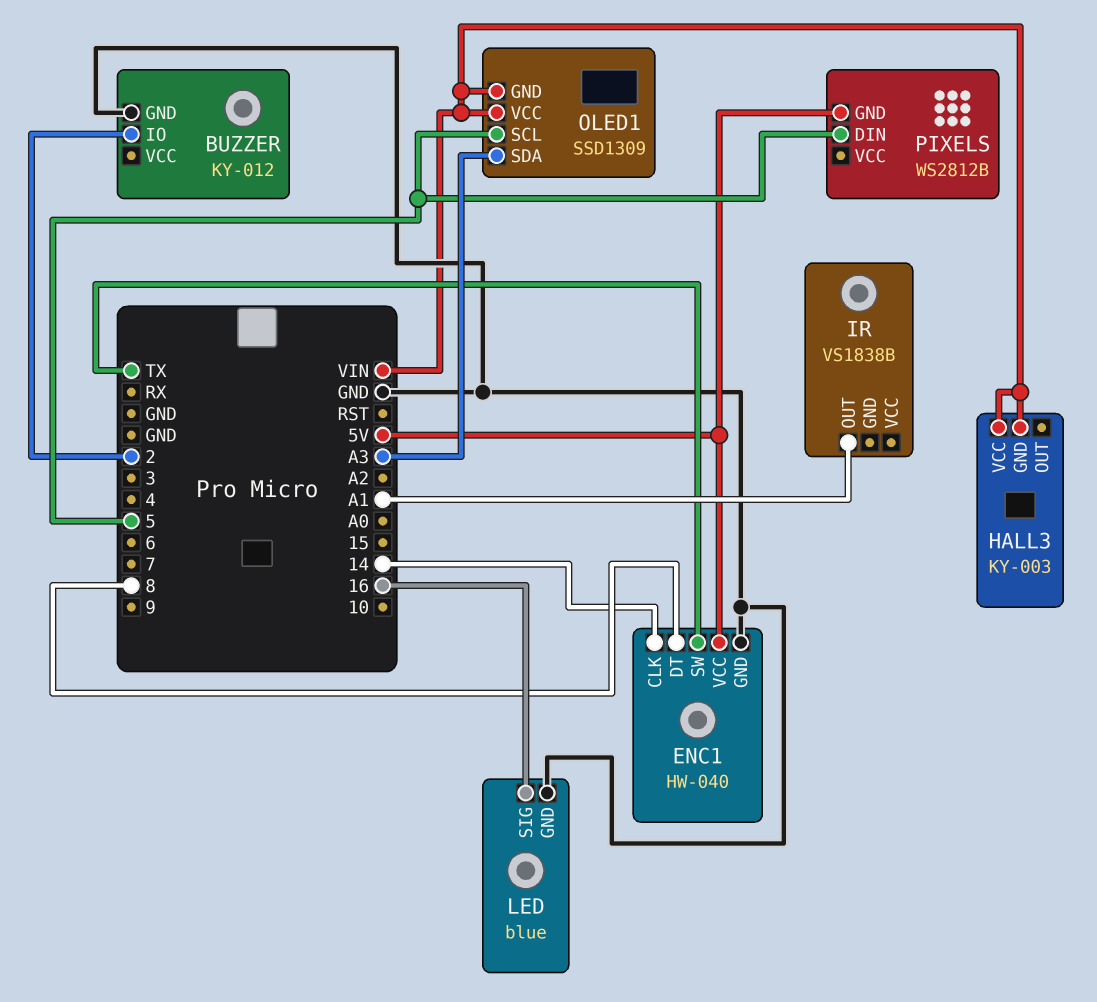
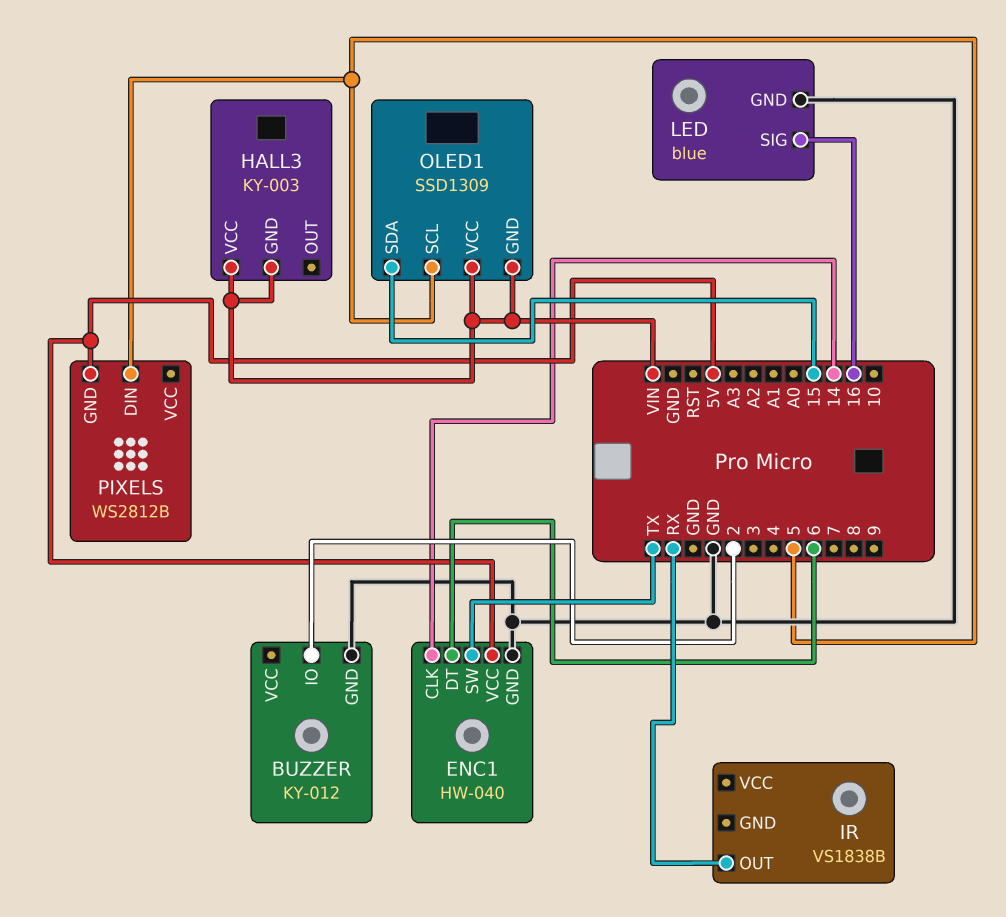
ENC1 pin DT: 8 -> 6
IR pin OUT: A1 -> RX
OLED1 pin SDA: A3 -> 15

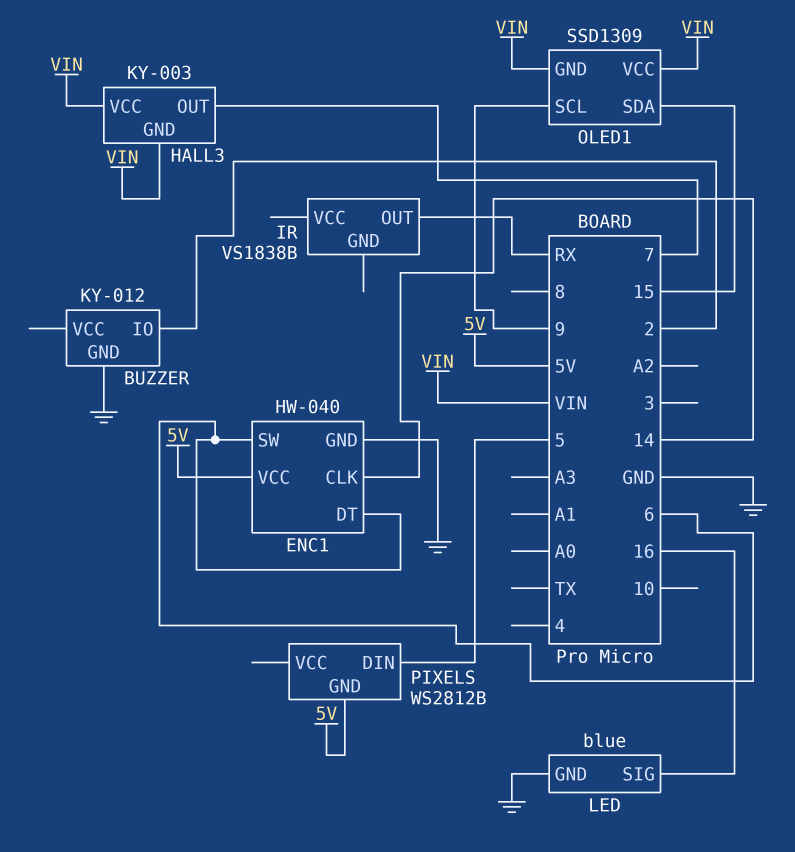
ENC1 pin SW: TX -> 6
HALL3 pin OUT: none -> 7
OLED1 pin SCL: 5 -> 9

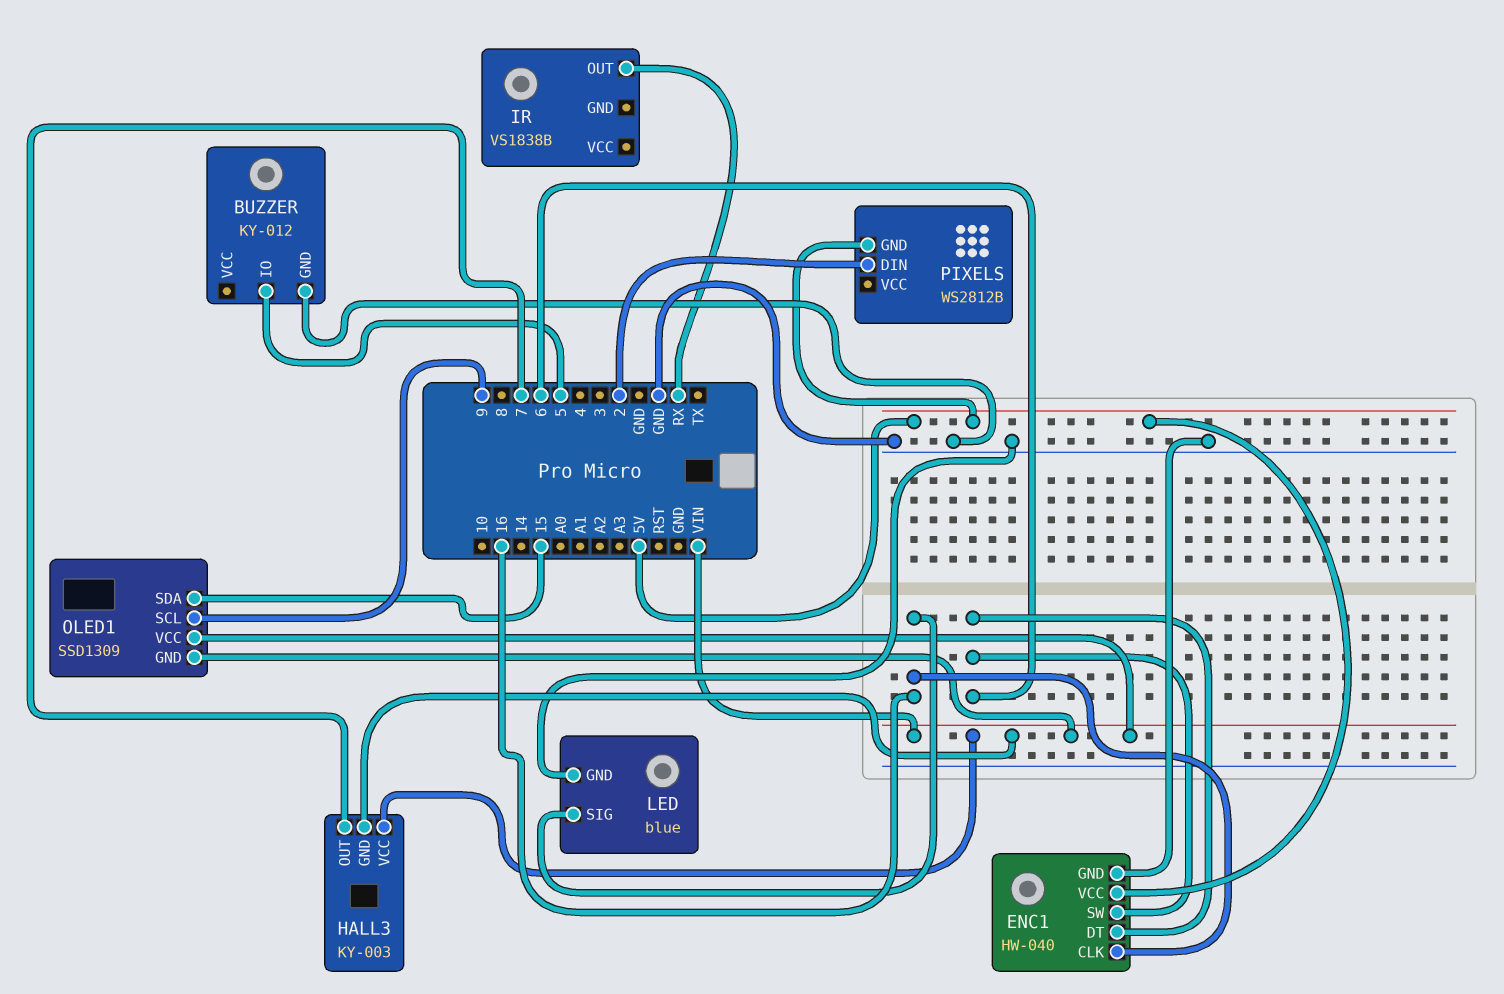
BUZZER pin IO: 2 -> 5
ENC1 pin CLK: 14 -> 16
PIXELS pin DIN: 5 -> 2

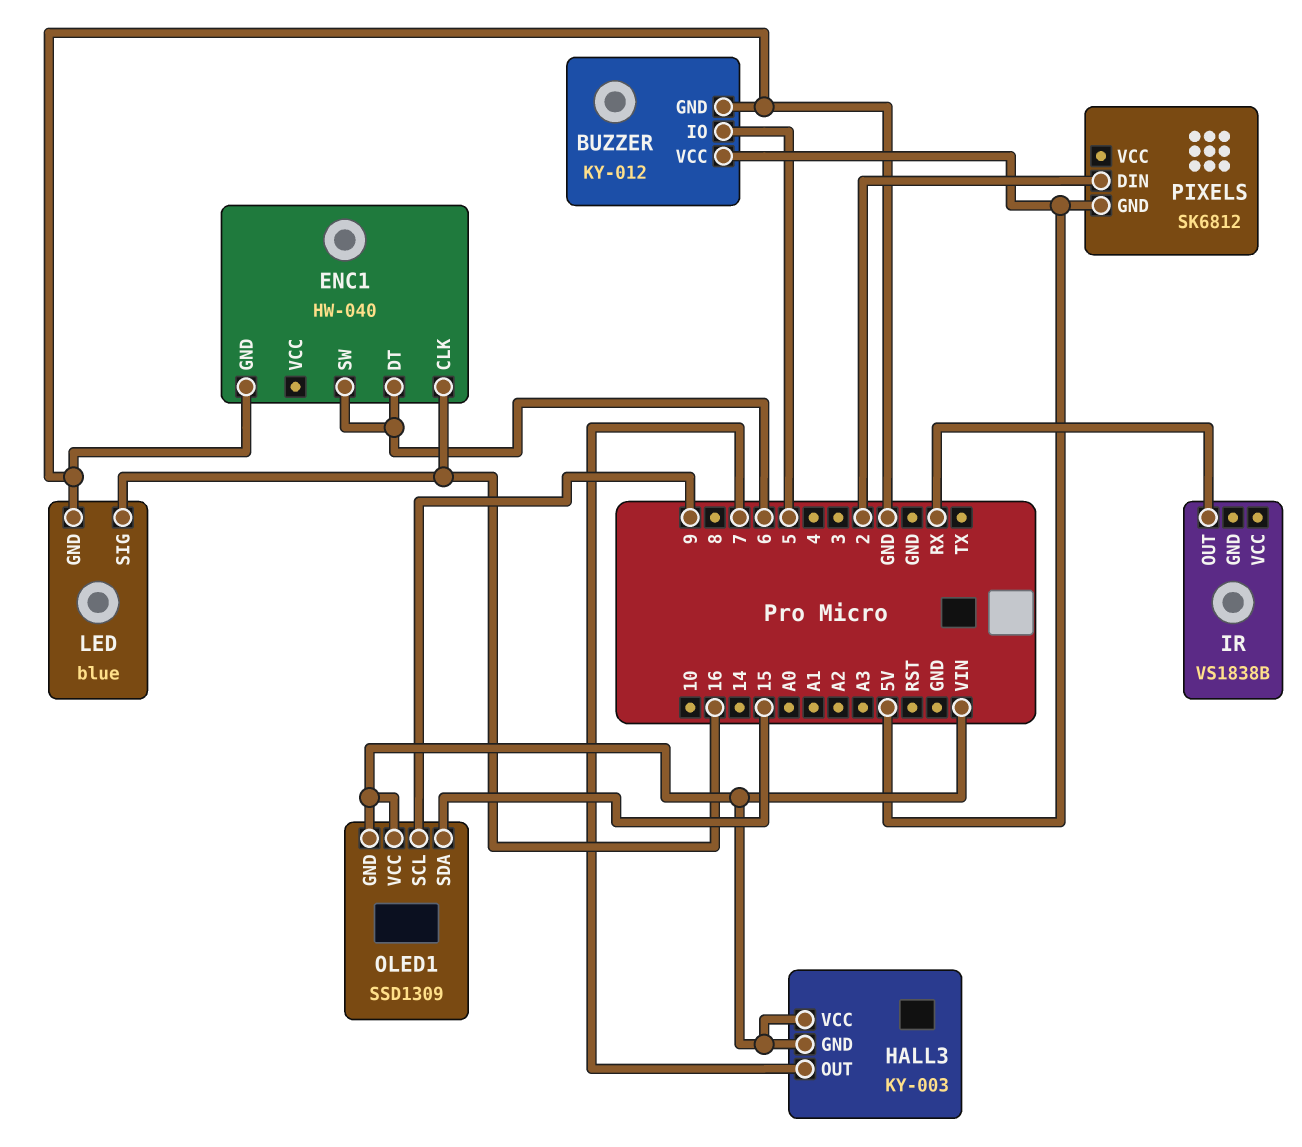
BUZZER pin VCC: none -> 5V
ENC1 pin VCC: 5V -> none
PIXELS: WS2812B -> SK6812

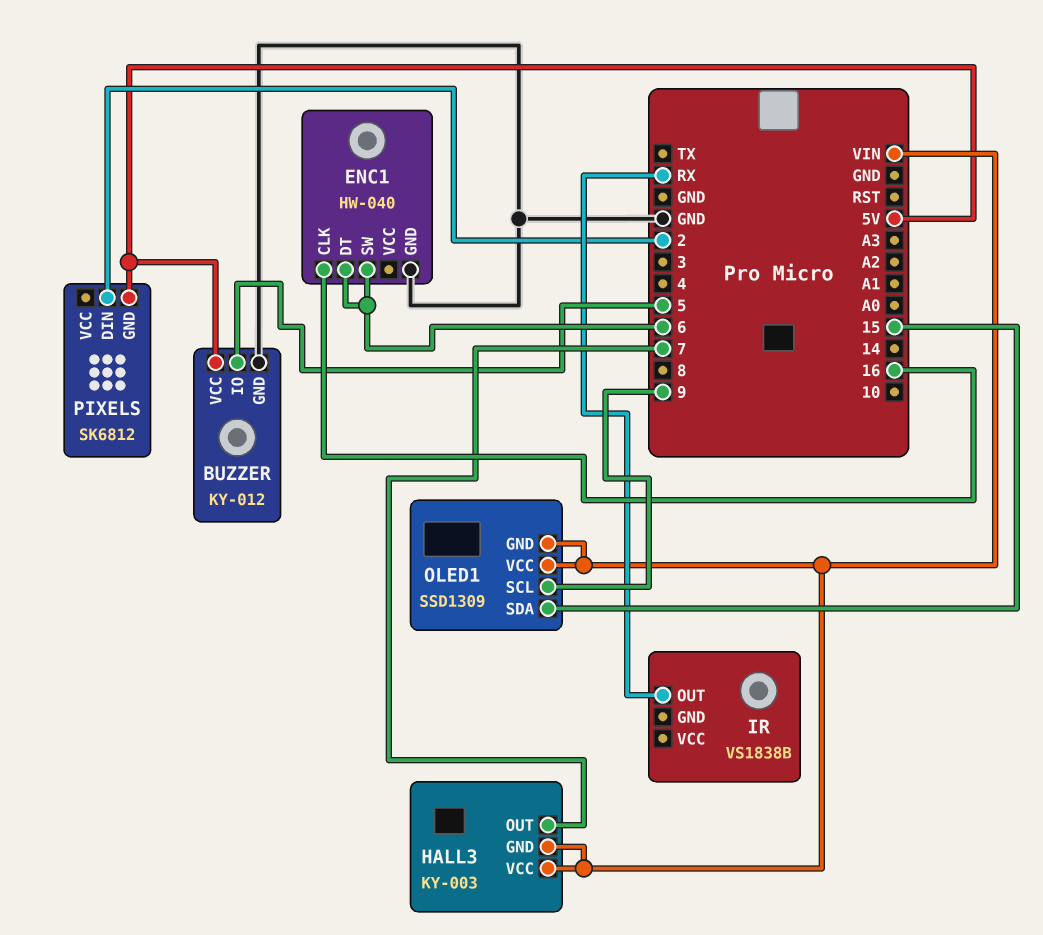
LED: blue -> none
LED pin GND: GND -> none
LED pin SIG: 16 -> none

